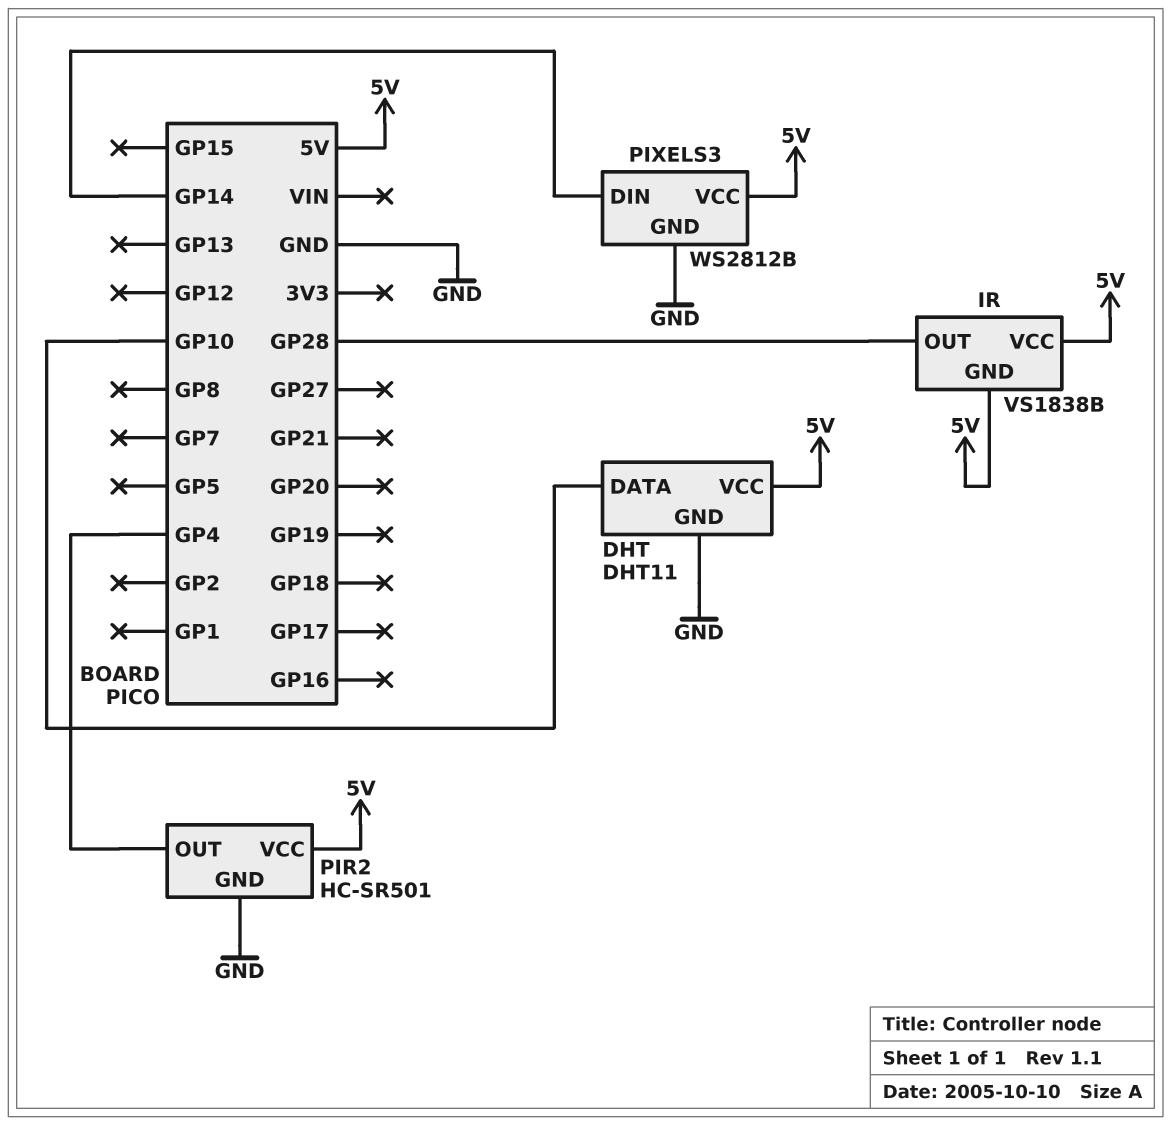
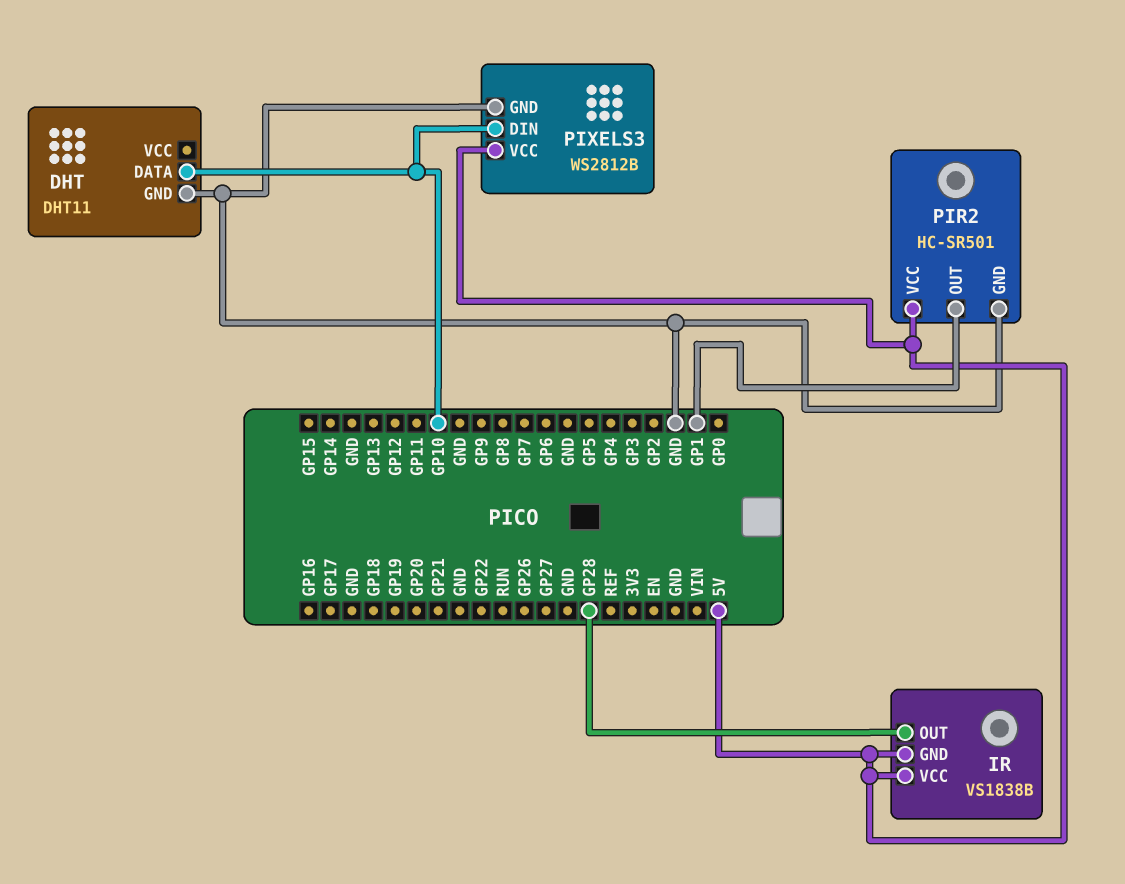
DHT pin VCC: 5V -> none
PIR2 pin OUT: GP4 -> GP1
PIXELS3 pin DIN: GP14 -> GP10

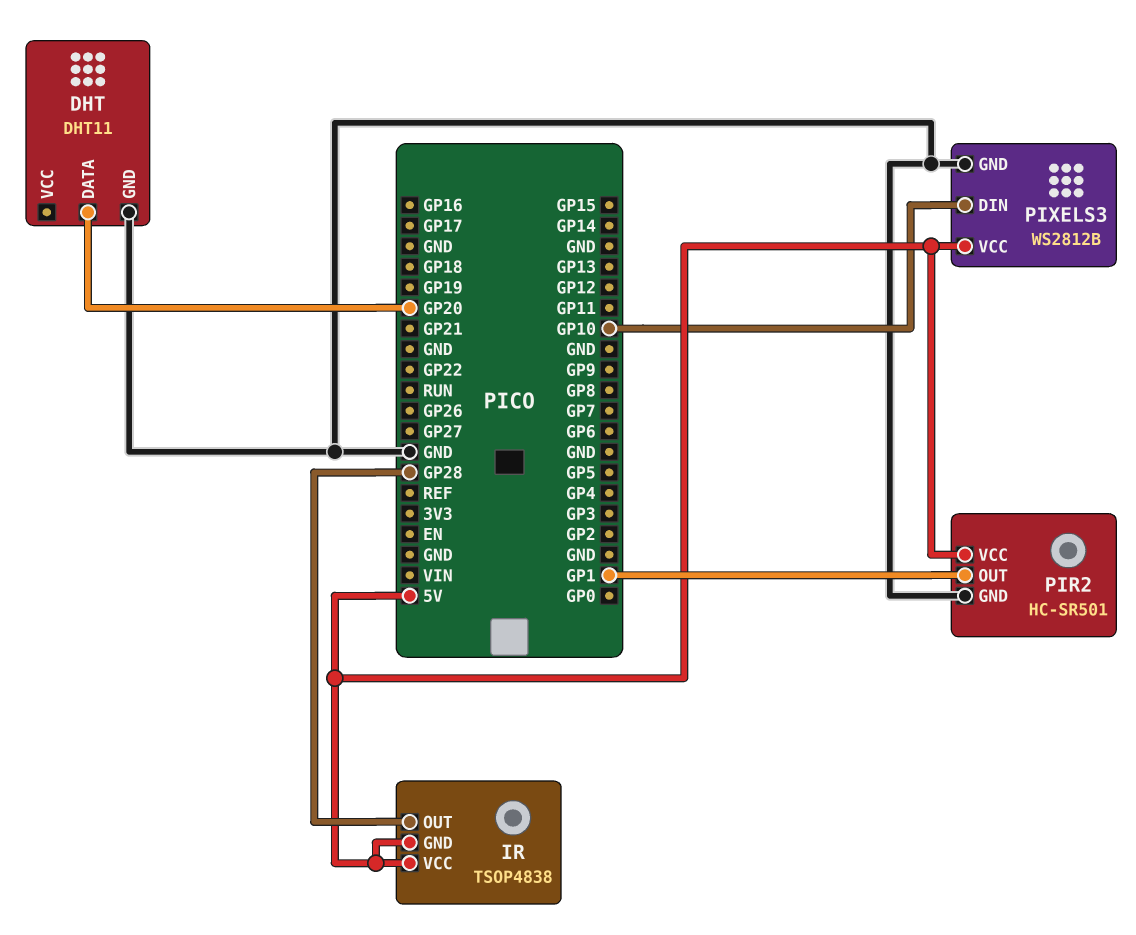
DHT pin DATA: GP10 -> GP20
IR: VS1838B -> TSOP4838

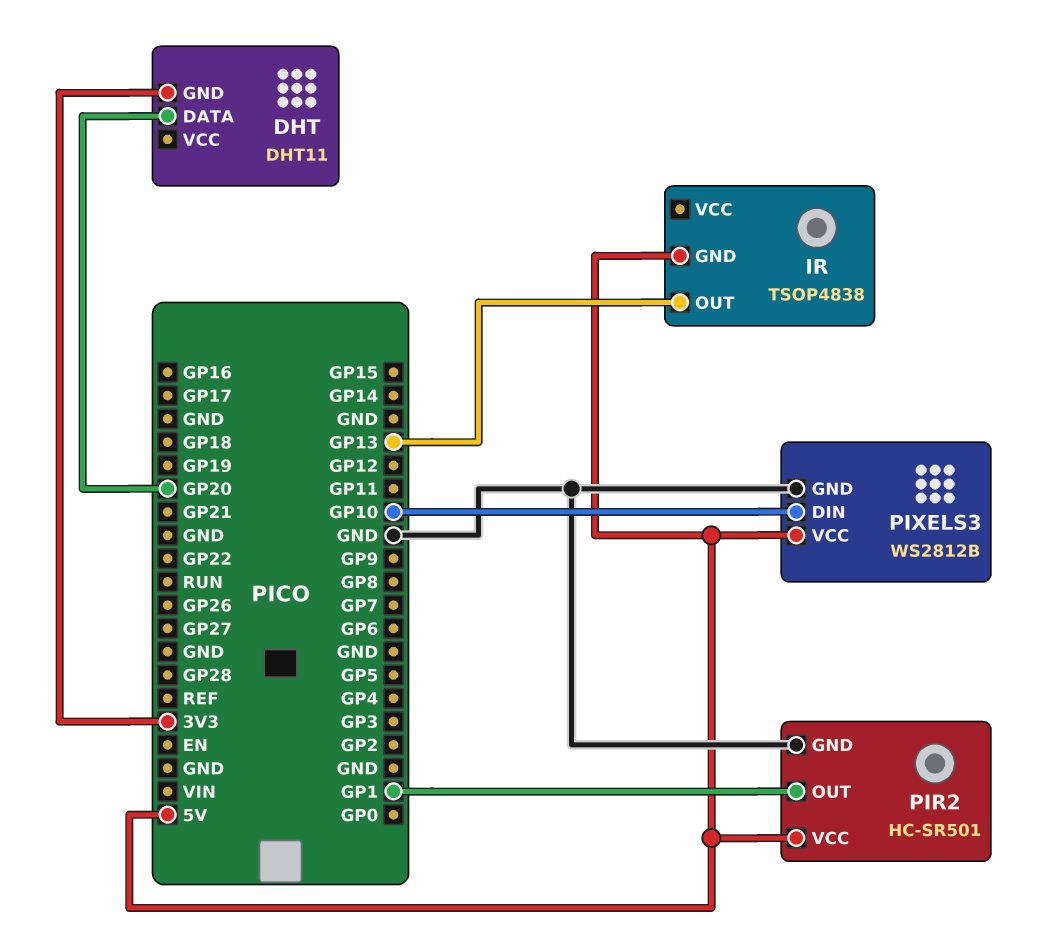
DHT pin GND: GND -> 3V3
IR pin OUT: GP28 -> GP13
IR pin VCC: 5V -> none

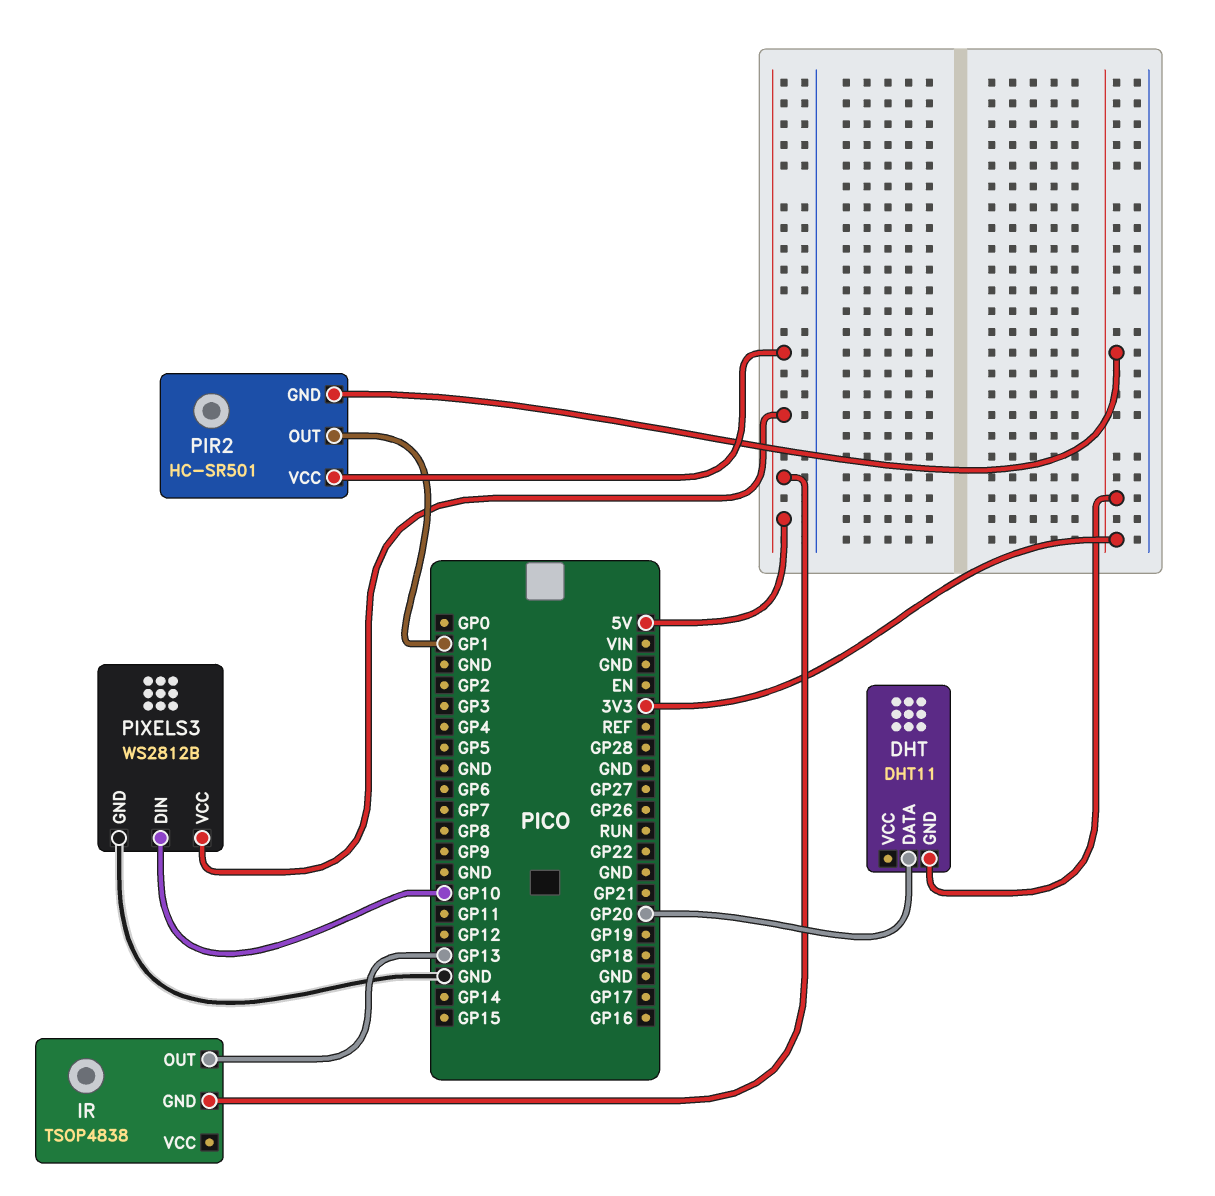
PIR2 pin GND: GND -> 3V3

